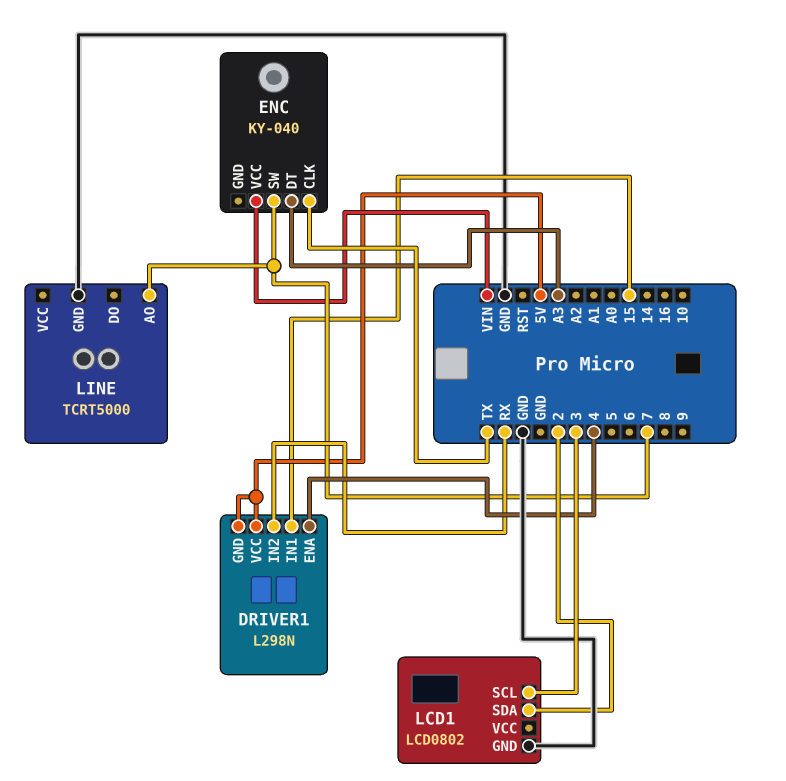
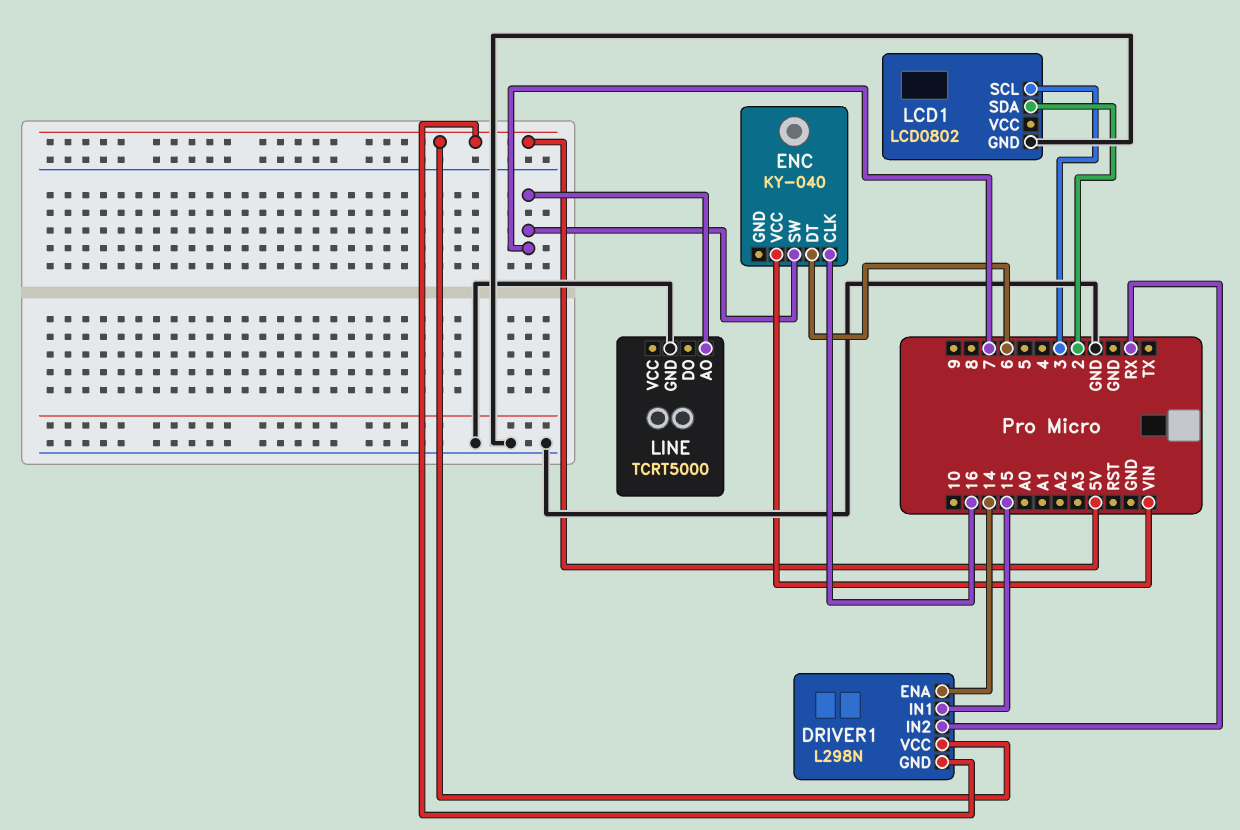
DRIVER1 pin ENA: 4 -> 14
ENC pin CLK: TX -> 16
ENC pin DT: A3 -> 6

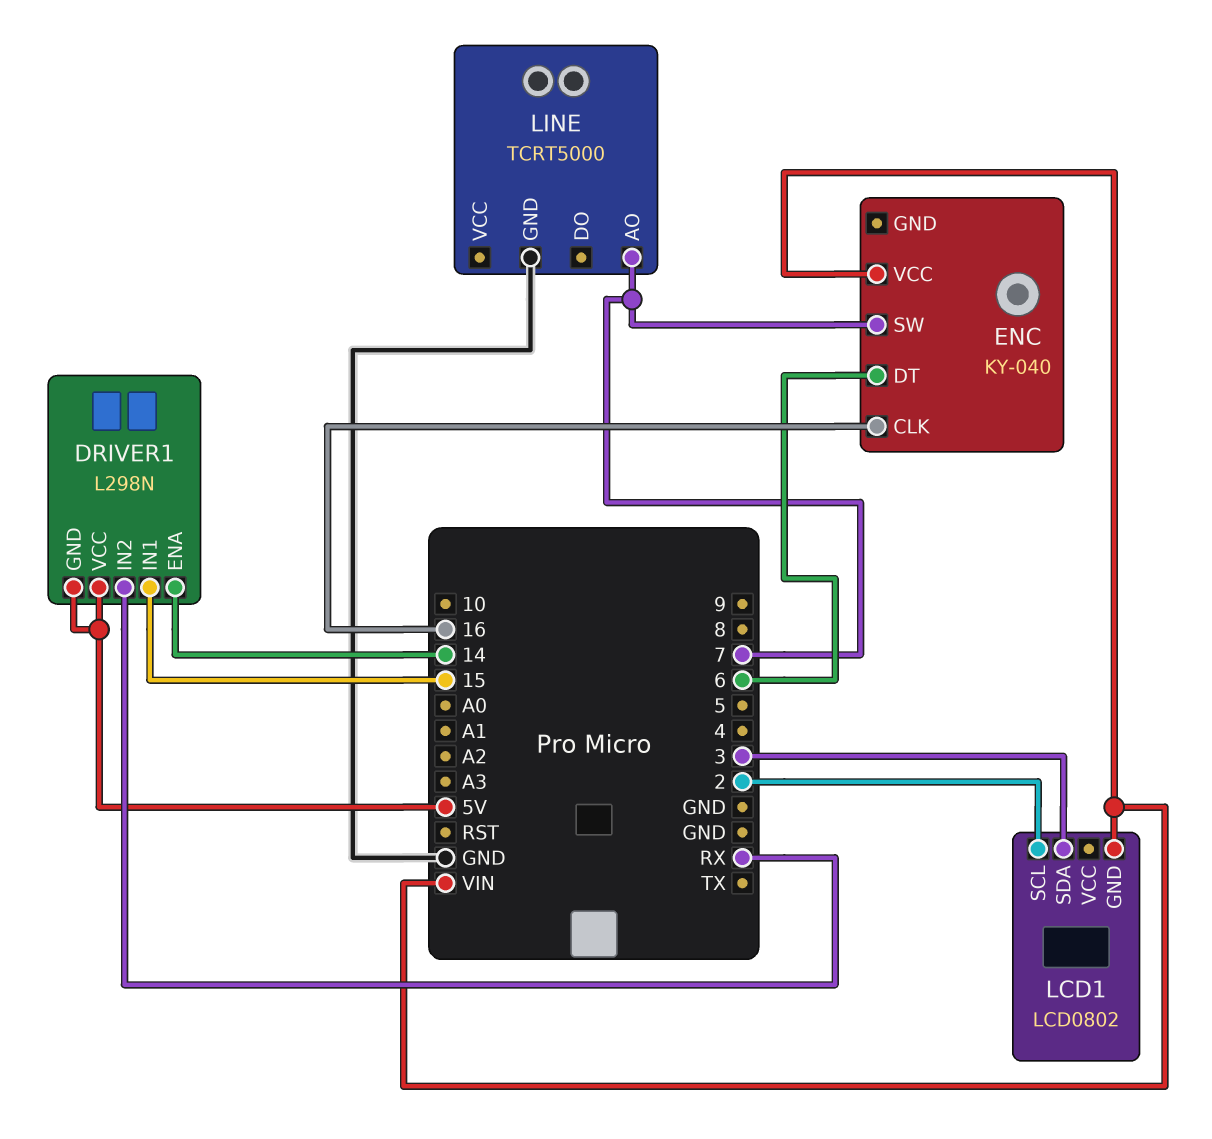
LCD1 pin GND: GND -> VIN
LCD1 pin SCL: 3 -> 2
LCD1 pin SDA: 2 -> 3

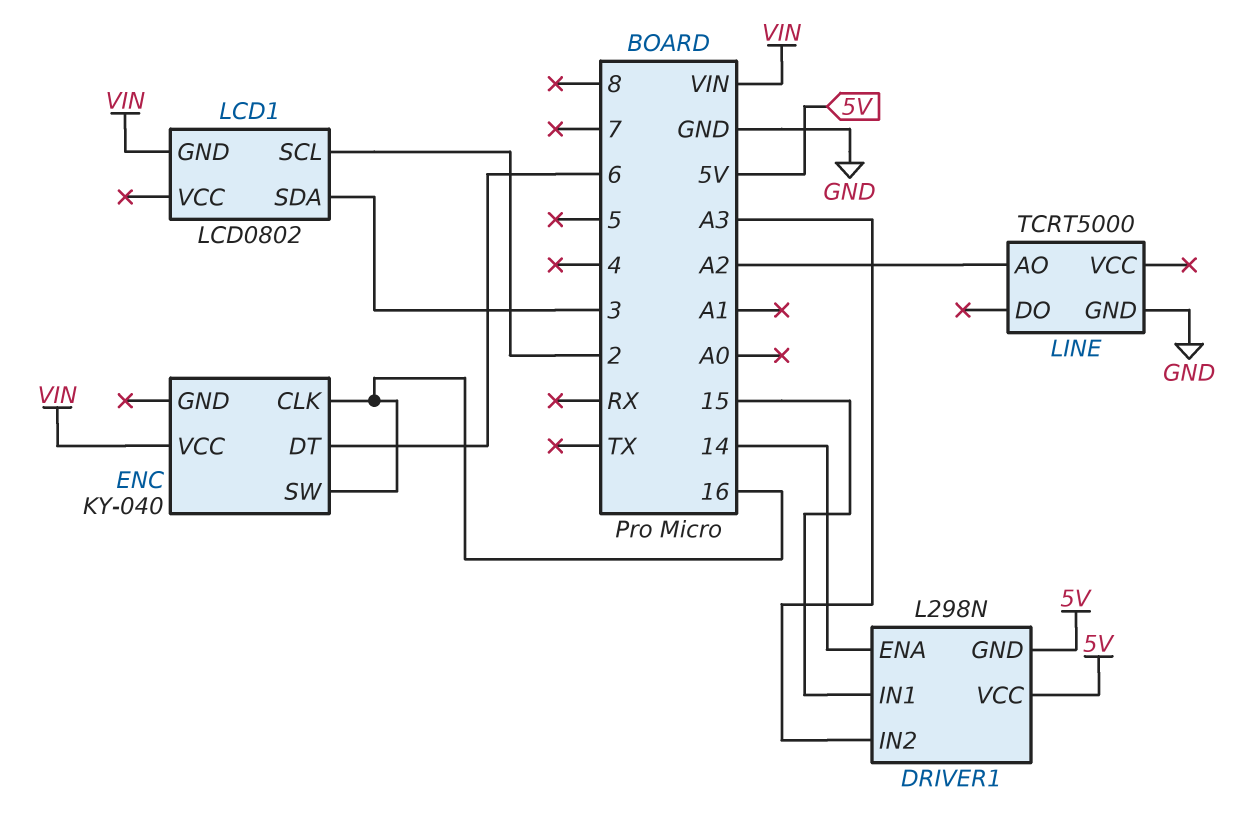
DRIVER1 pin IN2: RX -> A3
ENC pin SW: 7 -> 16
LINE pin AO: 7 -> A2

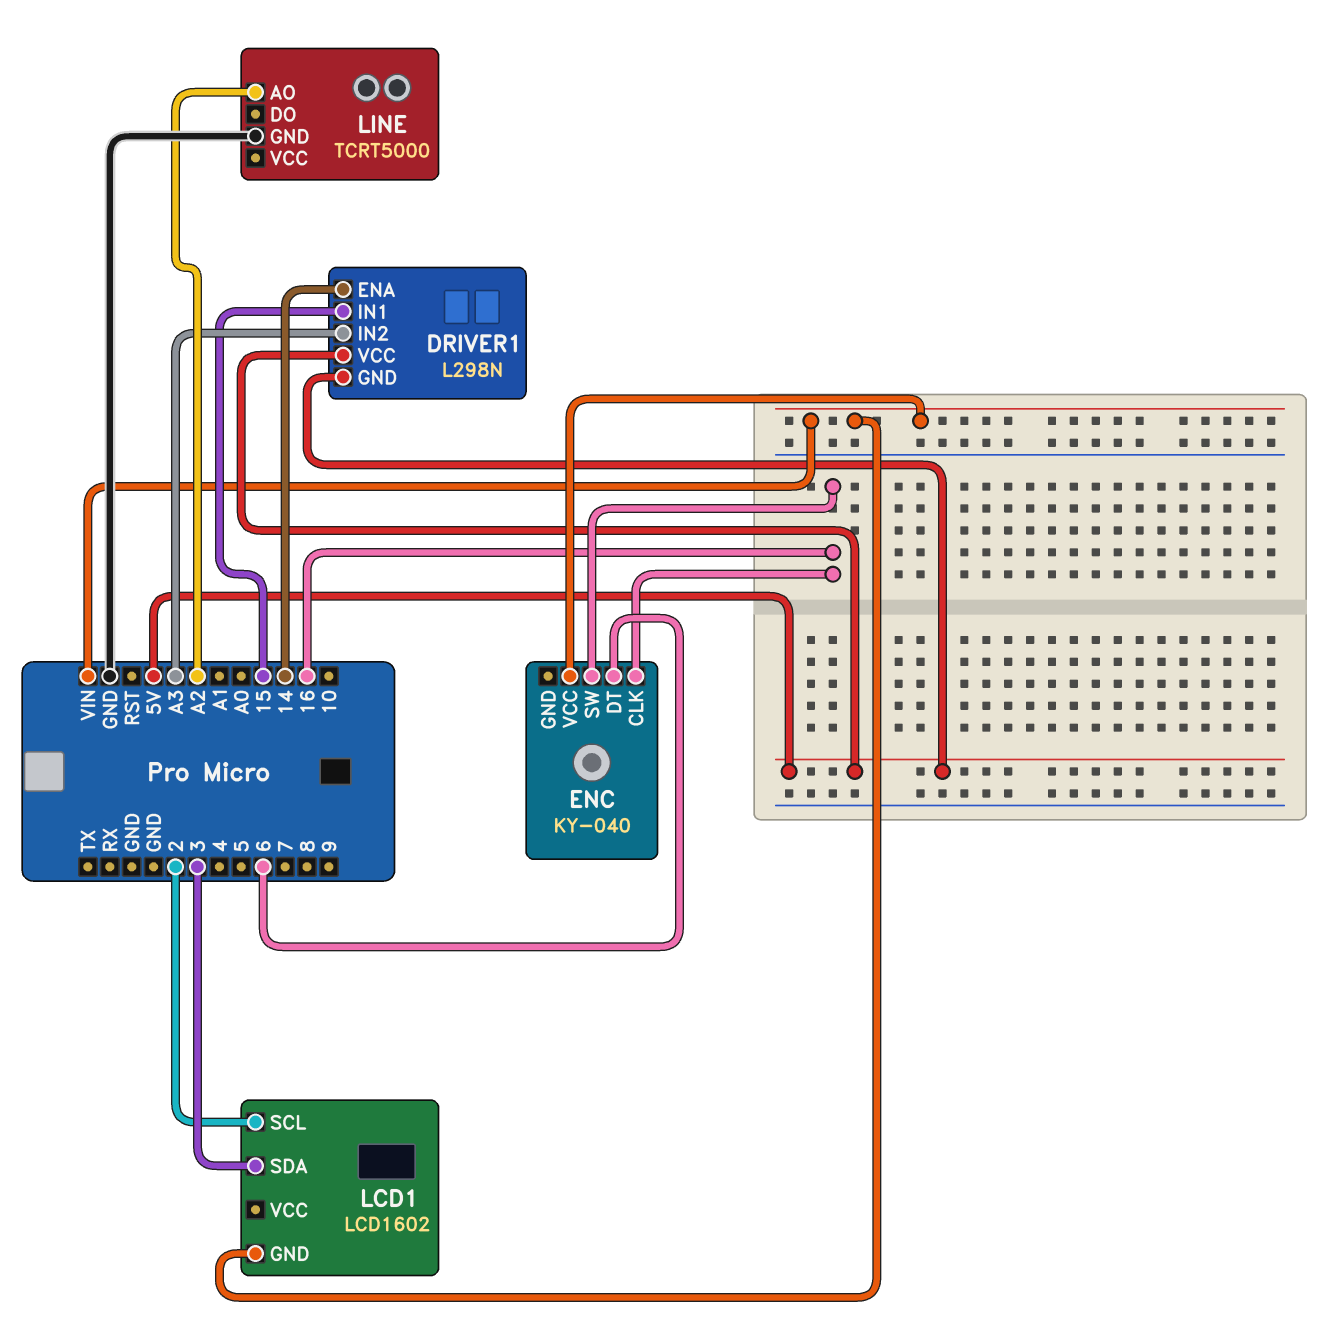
LCD1: LCD0802 -> LCD1602

